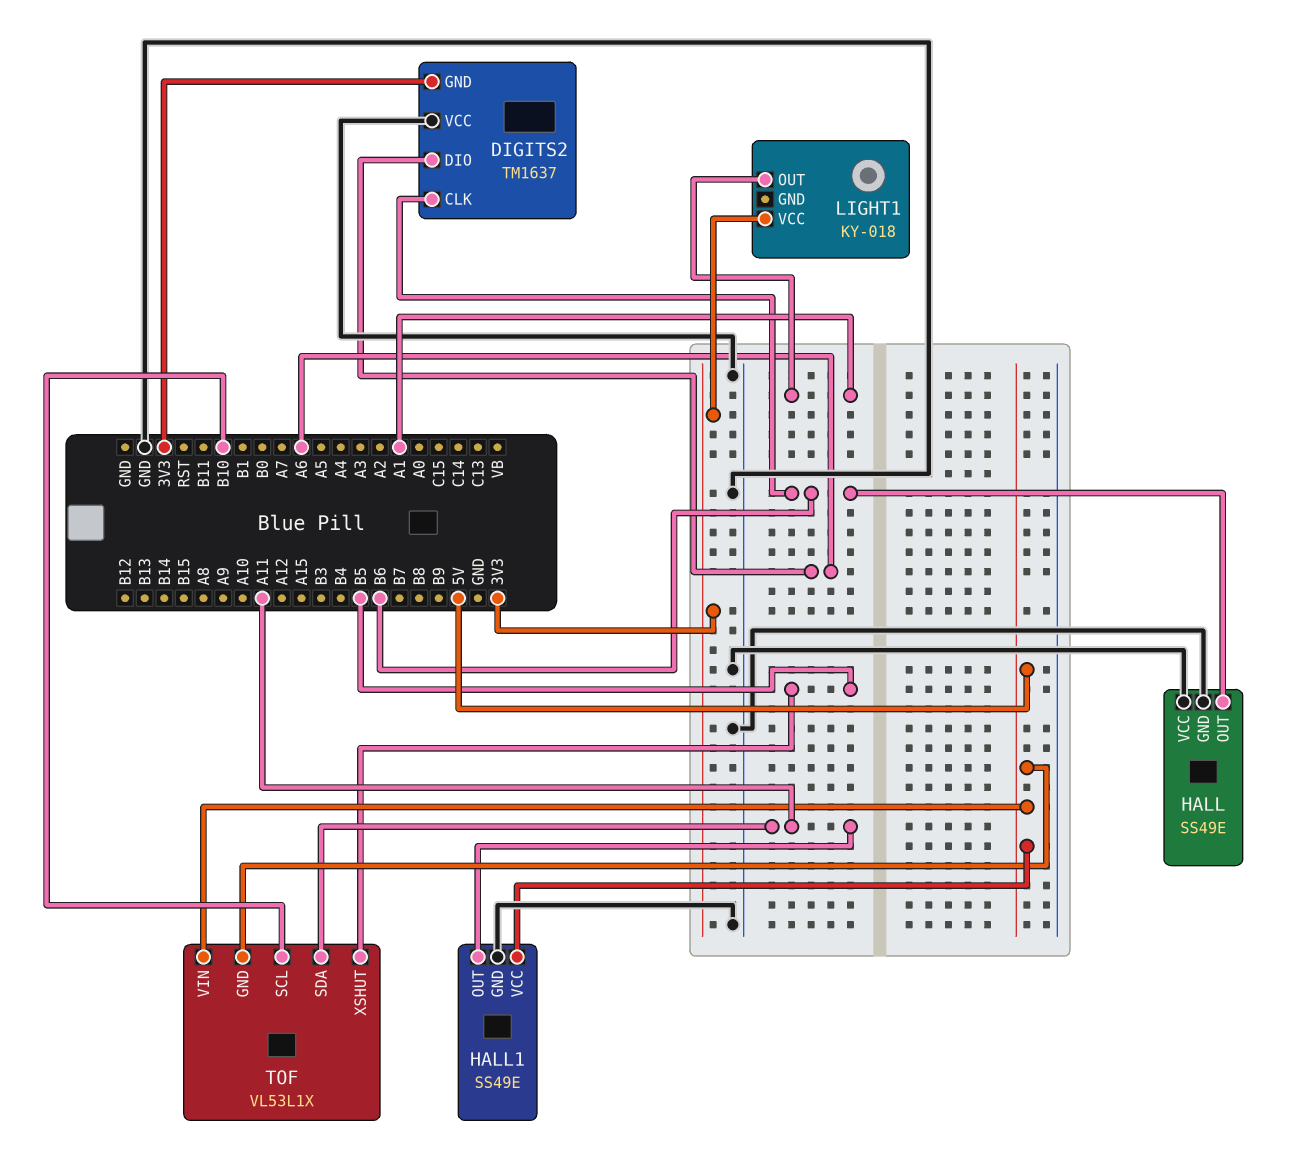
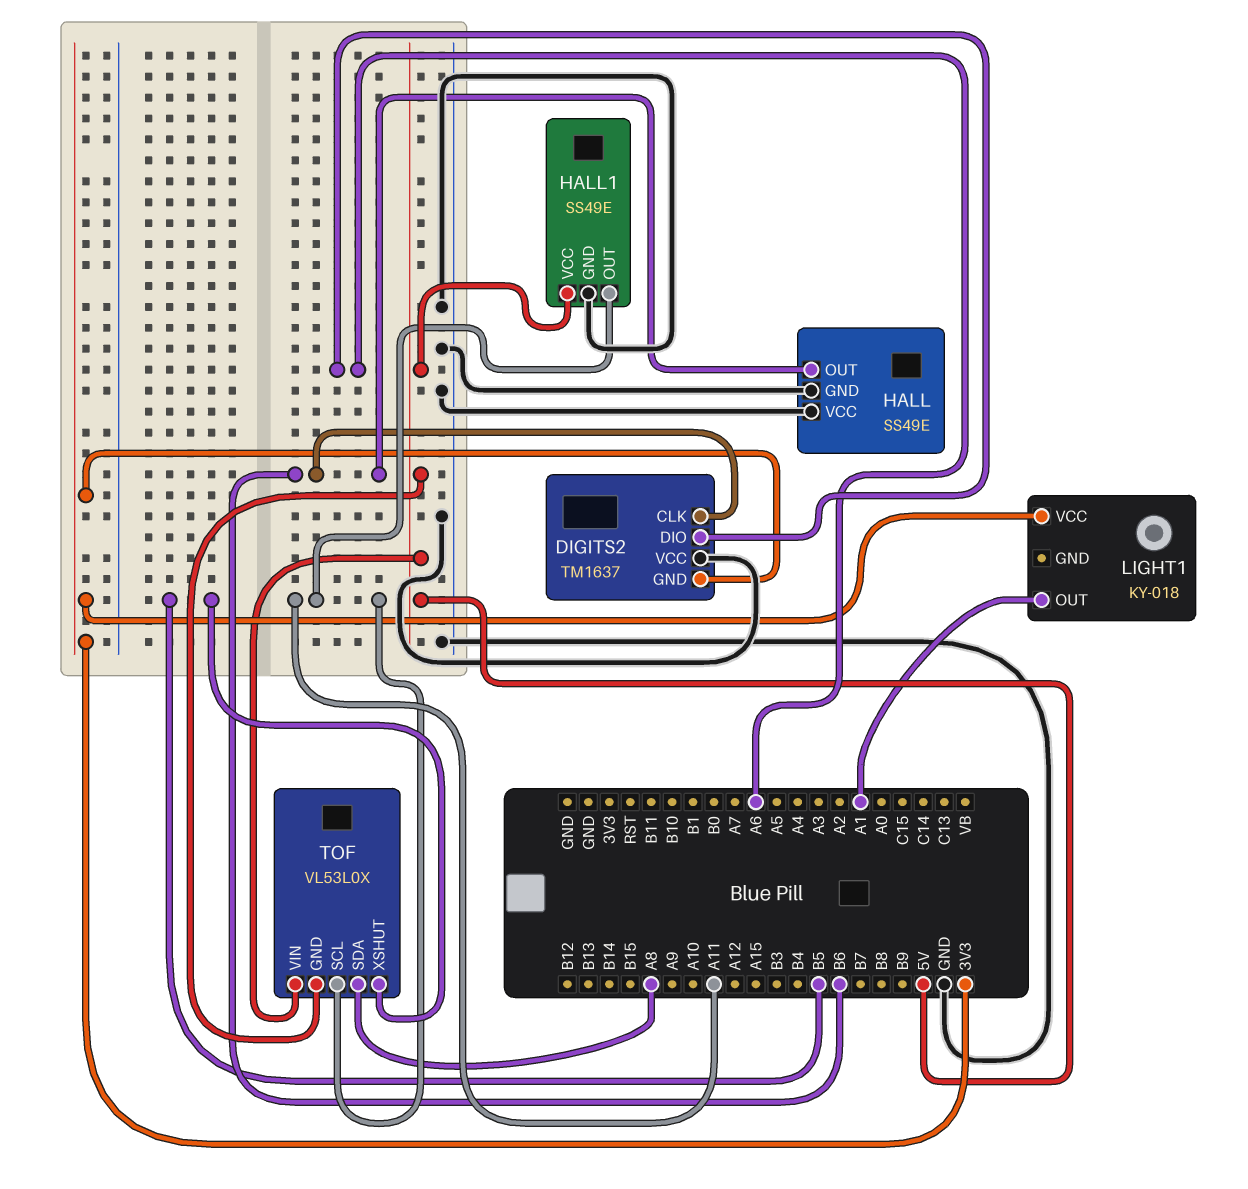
TOF: VL53L1X -> VL53L0X
TOF pin SCL: B10 -> A11
TOF pin SDA: A11 -> A8

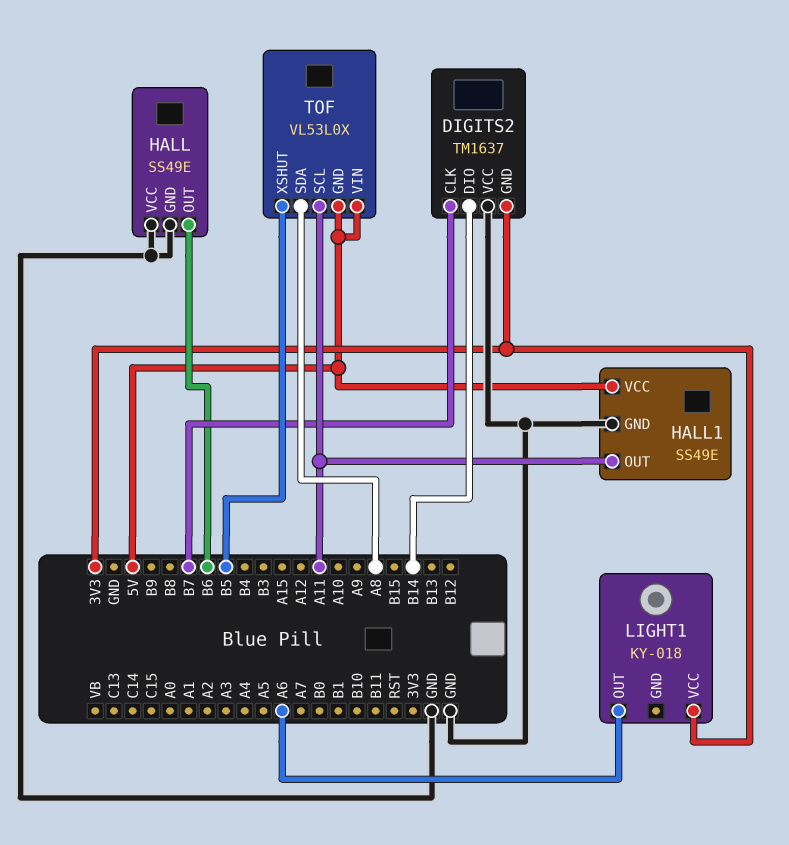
DIGITS2 pin CLK: B6 -> B7
DIGITS2 pin DIO: A6 -> B14
LIGHT1 pin OUT: A1 -> A6

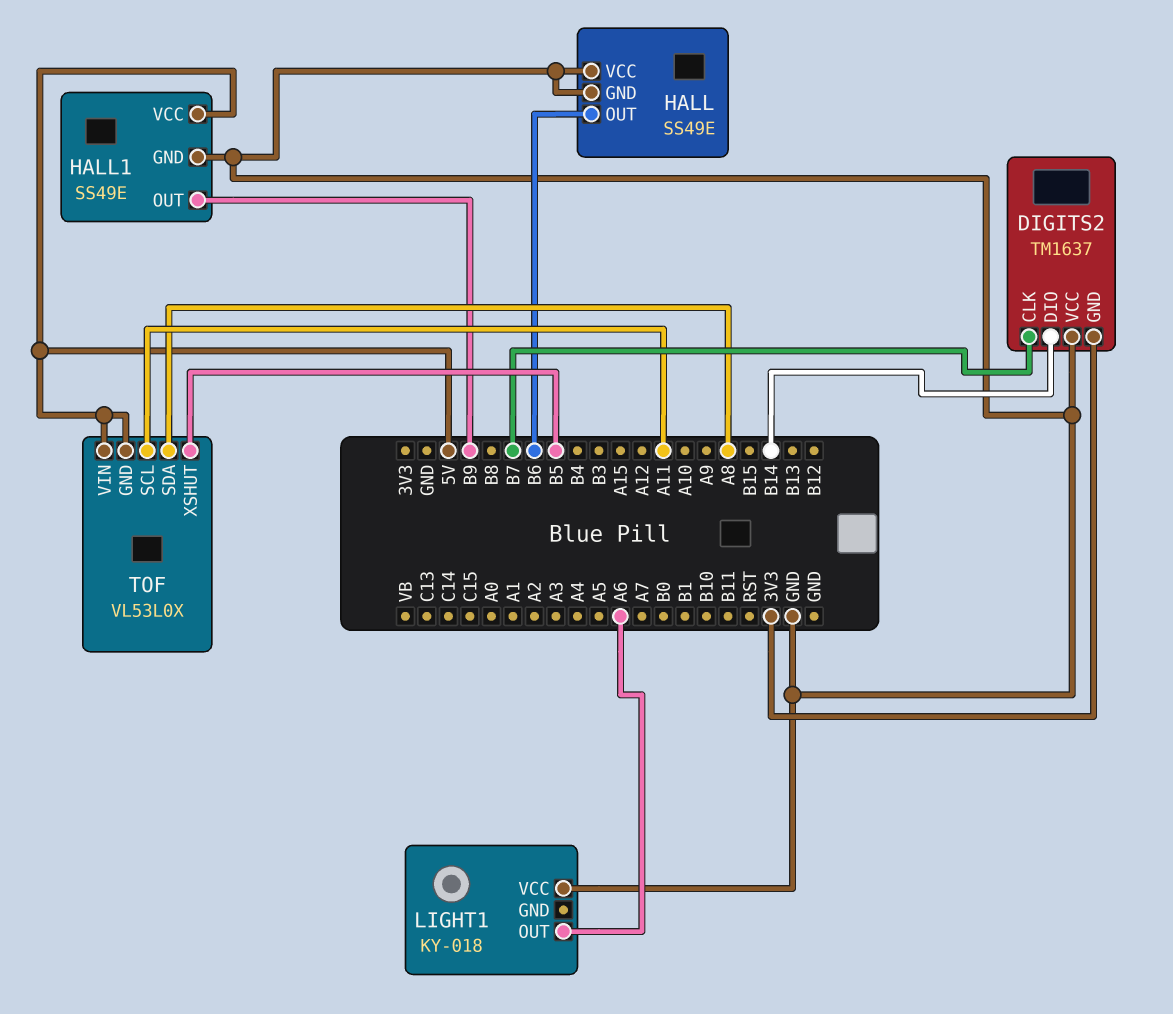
HALL1 pin OUT: A11 -> B9
LIGHT1 pin VCC: 3V3 -> GND

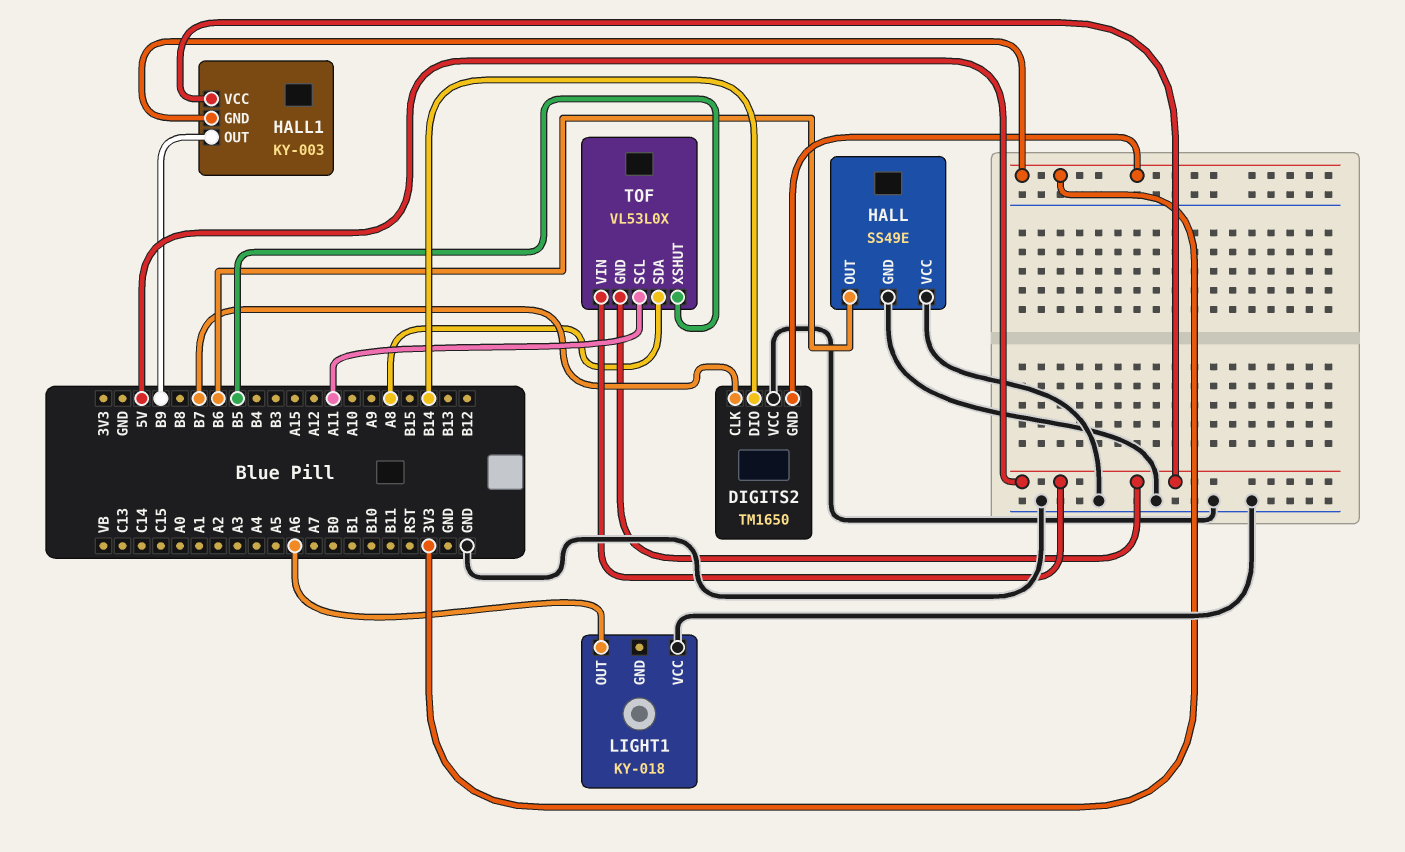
DIGITS2: TM1637 -> TM1650
HALL1: SS49E -> KY-003
HALL1 pin GND: GND -> 3V3

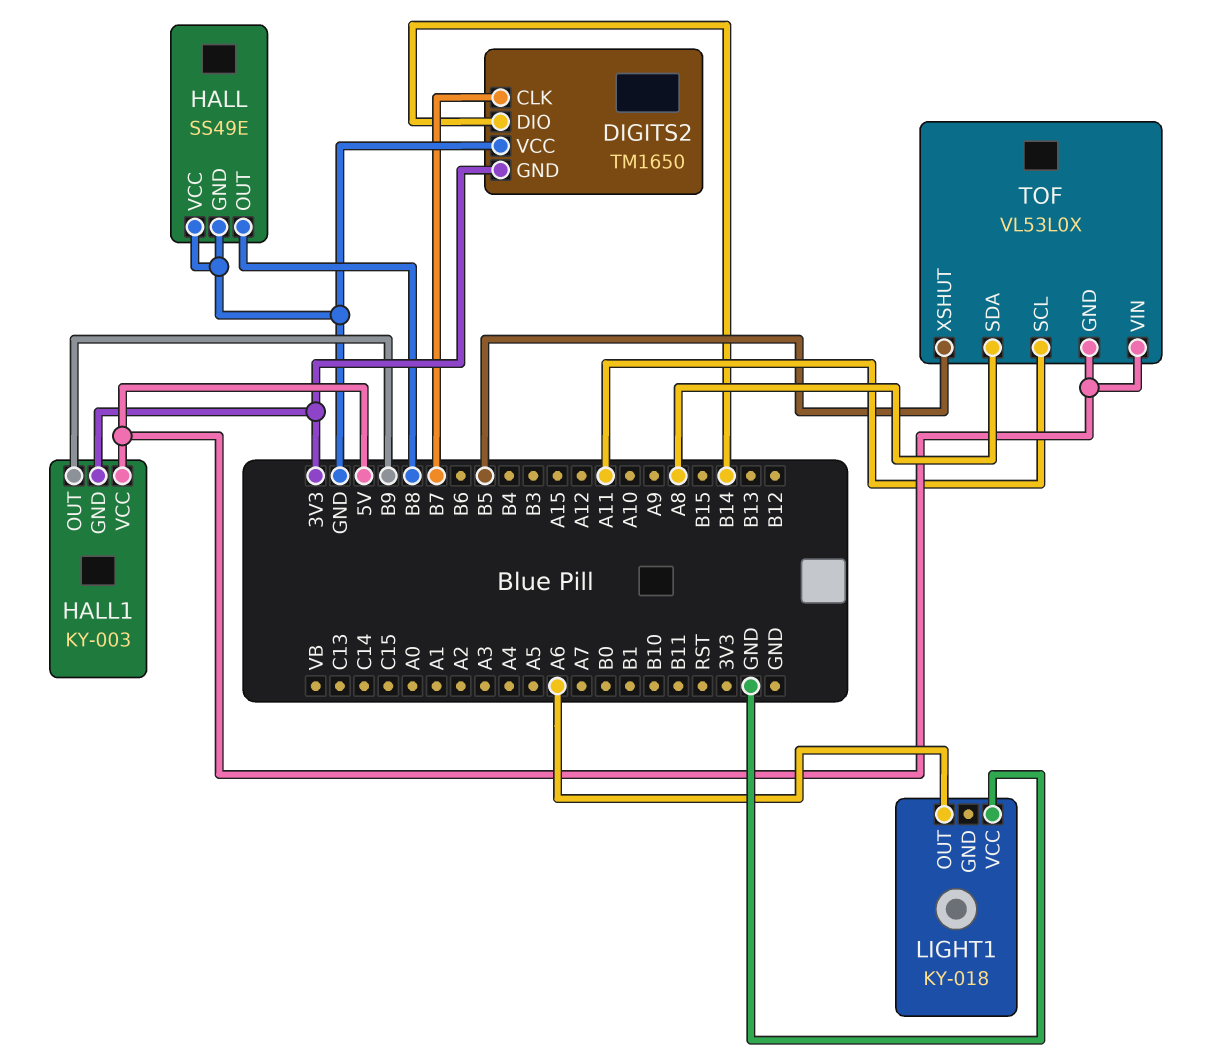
HALL pin OUT: B6 -> B8

